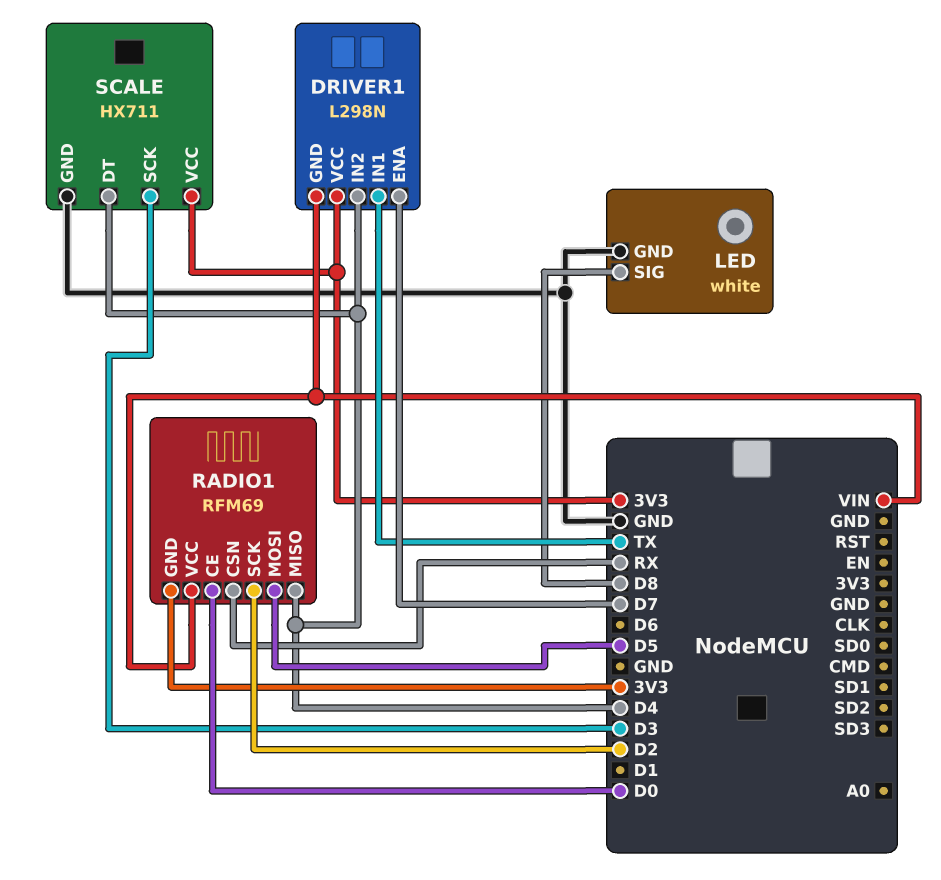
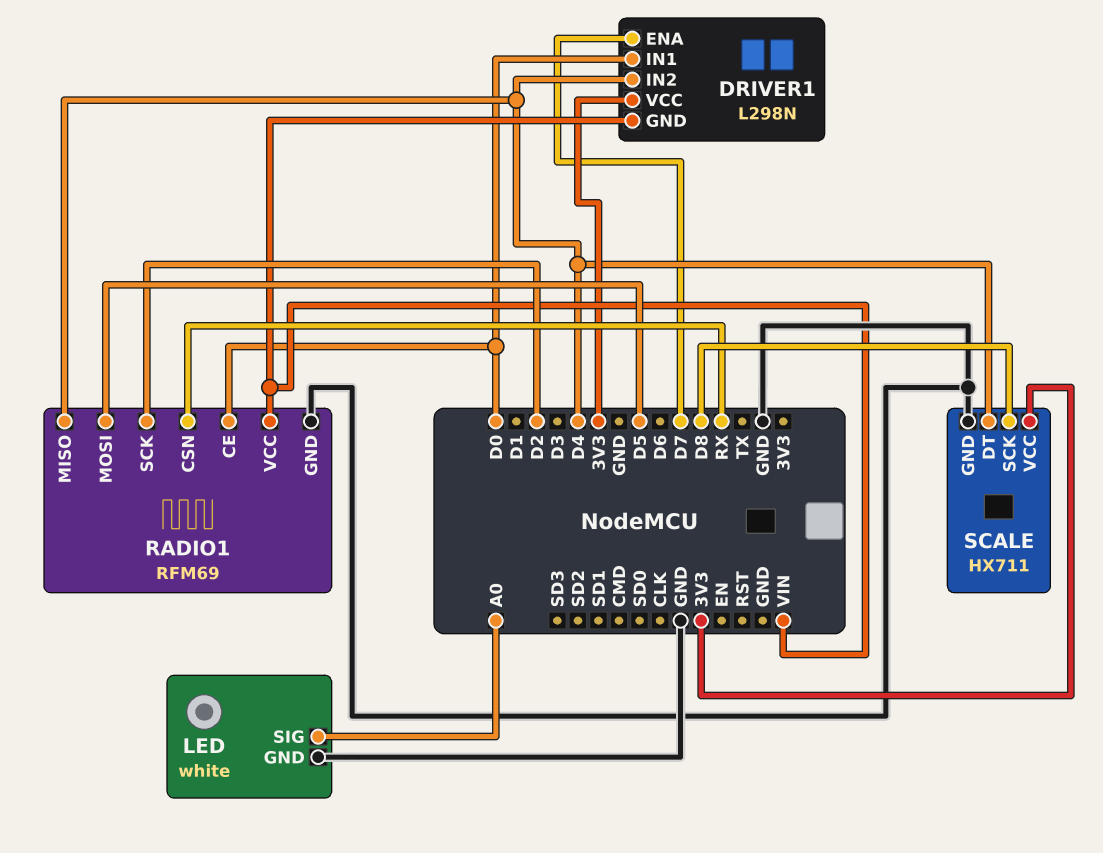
DRIVER1 pin IN1: TX -> D0
LED pin SIG: D8 -> A0
RADIO1 pin GND: 3V3 -> GND
SCALE pin SCK: D3 -> D8

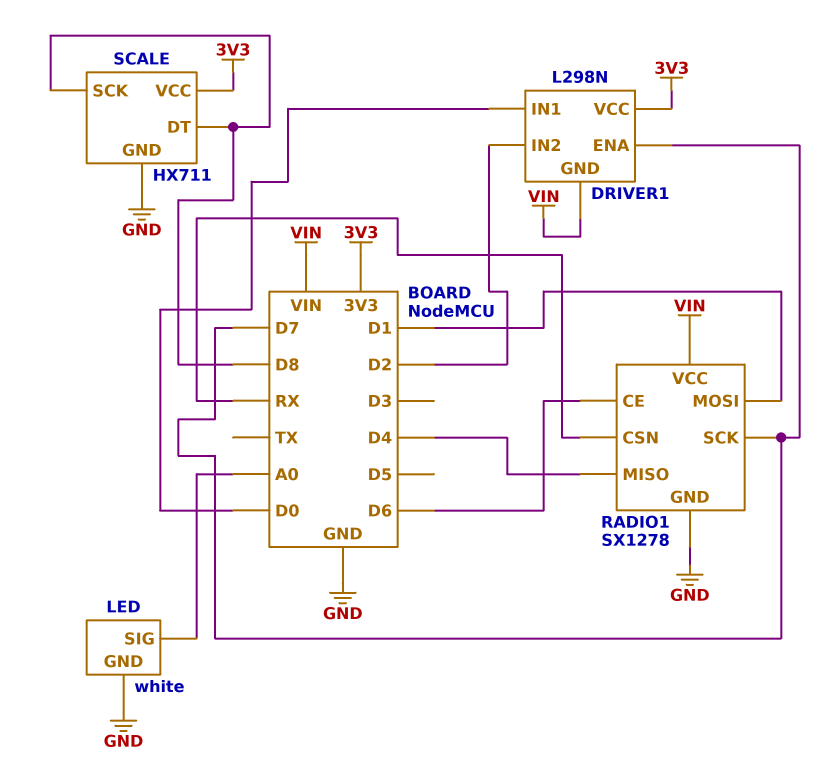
DRIVER1 pin IN2: D4 -> D2
RADIO1: RFM69 -> SX1278
RADIO1 pin CE: D0 -> D6
RADIO1 pin MOSI: D5 -> D1
RADIO1 pin SCK: D2 -> D7
SCALE pin DT: D4 -> D8

